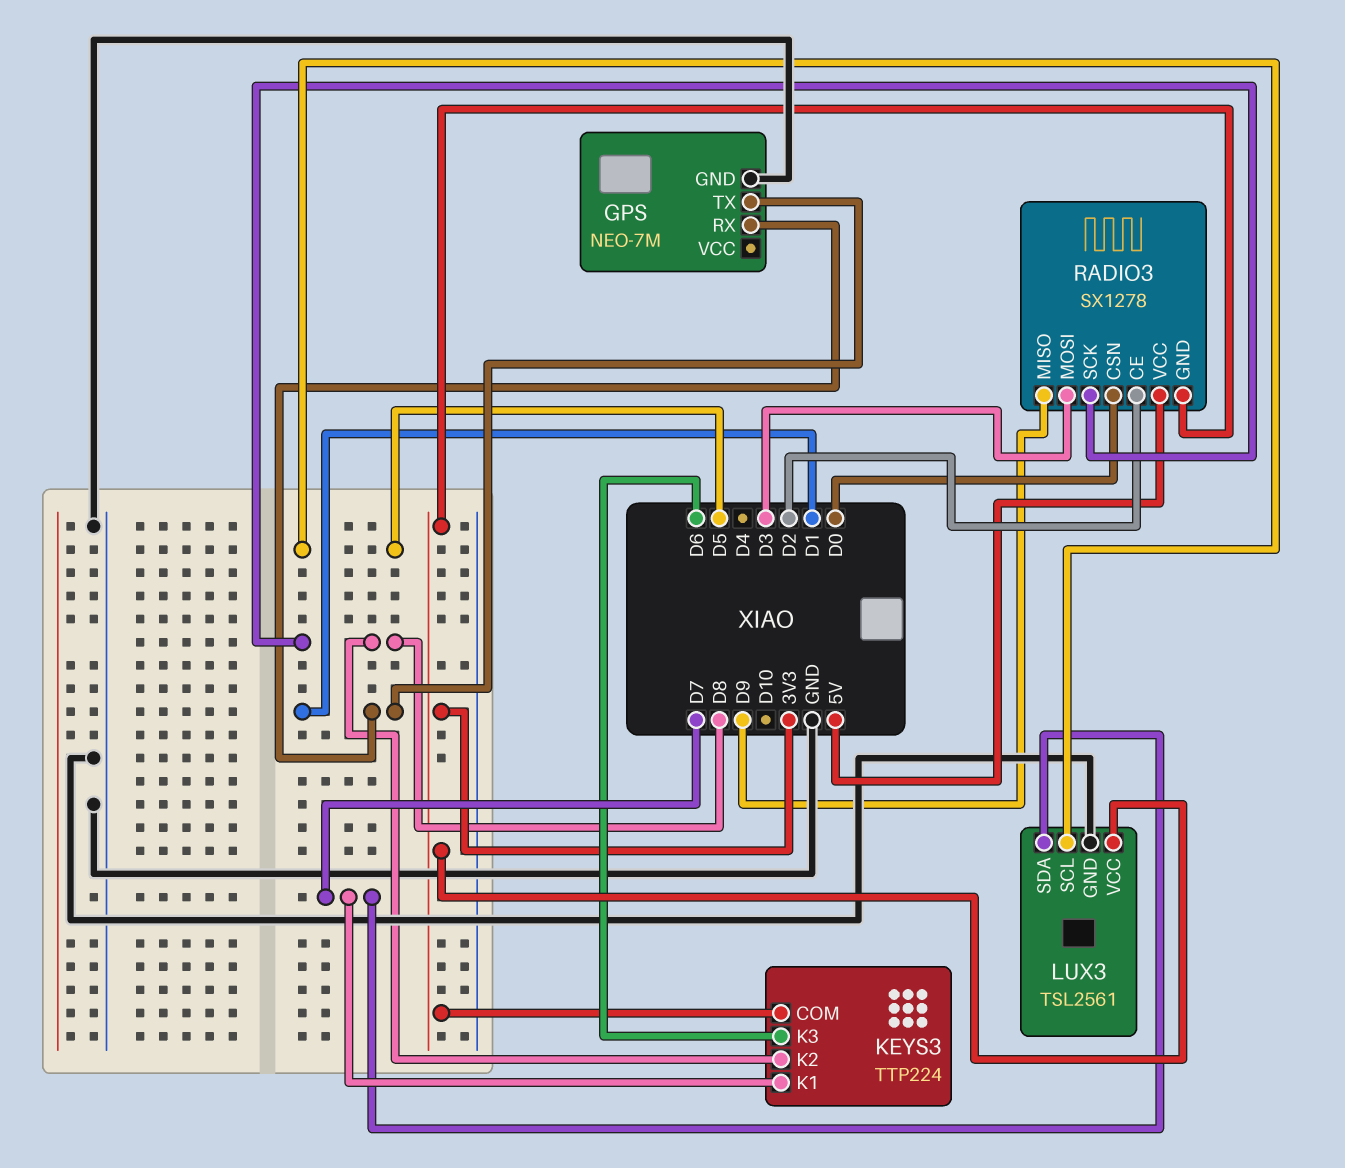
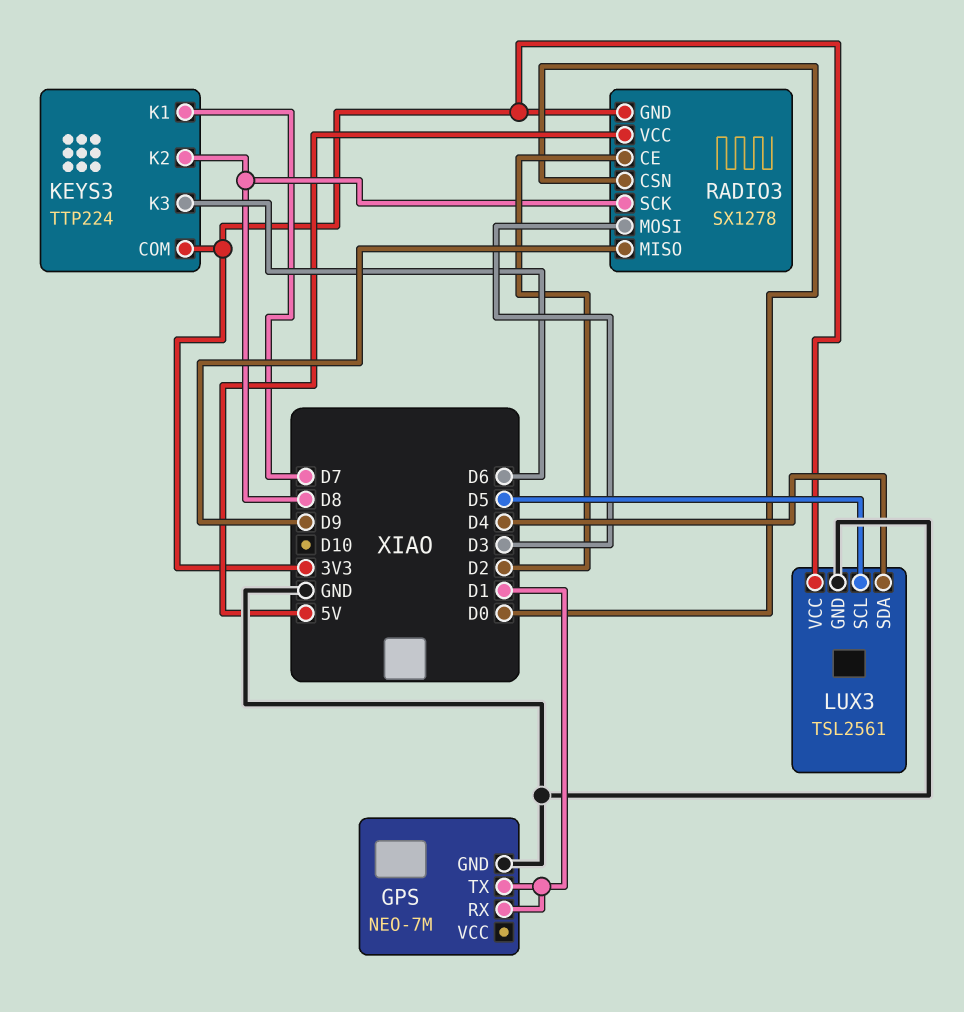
LUX3 pin SDA: D7 -> D4

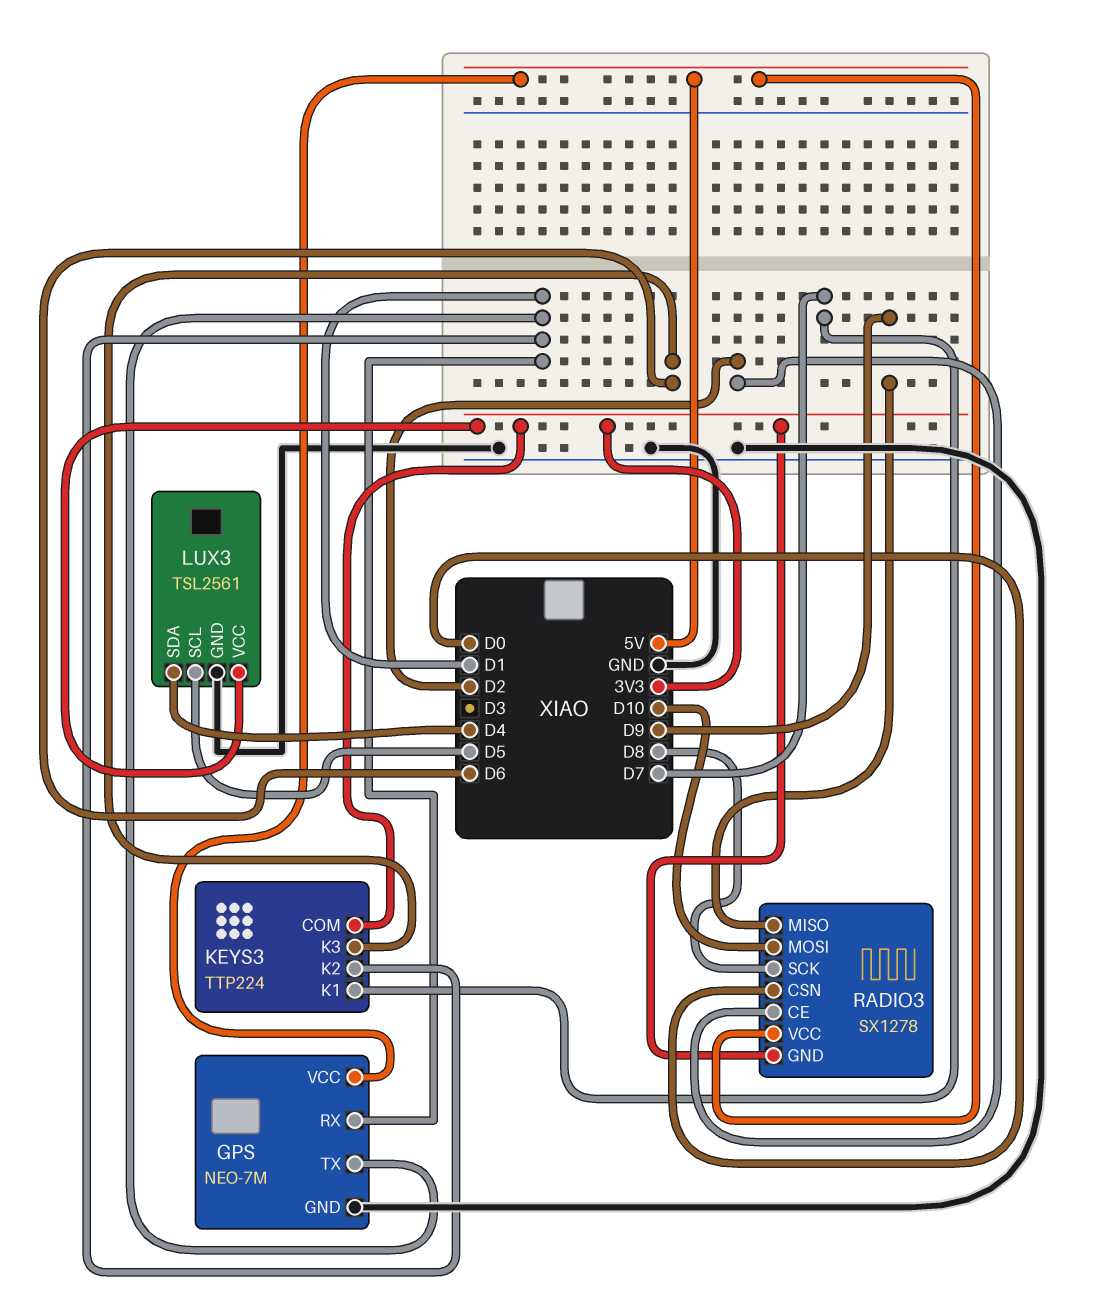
GPS pin VCC: none -> 5V
KEYS3 pin K2: D8 -> D1
RADIO3 pin MOSI: D3 -> D10

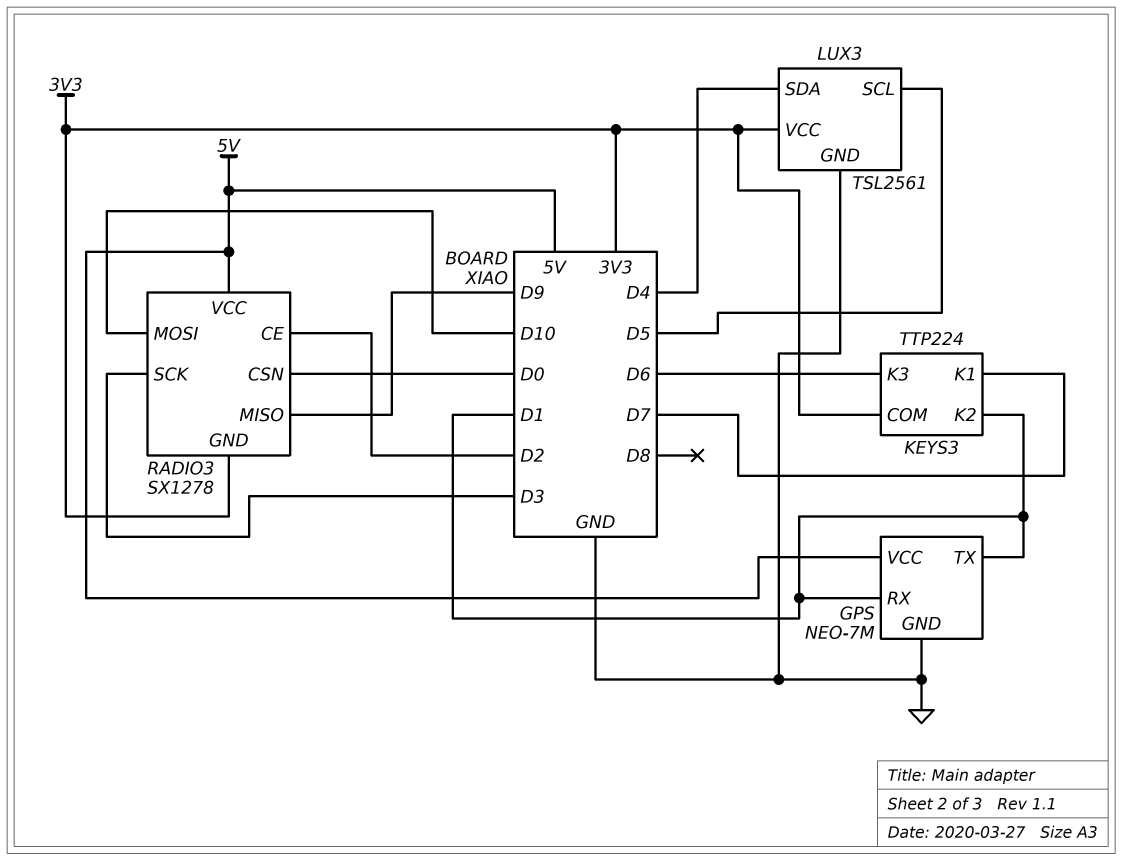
RADIO3 pin SCK: D8 -> D3

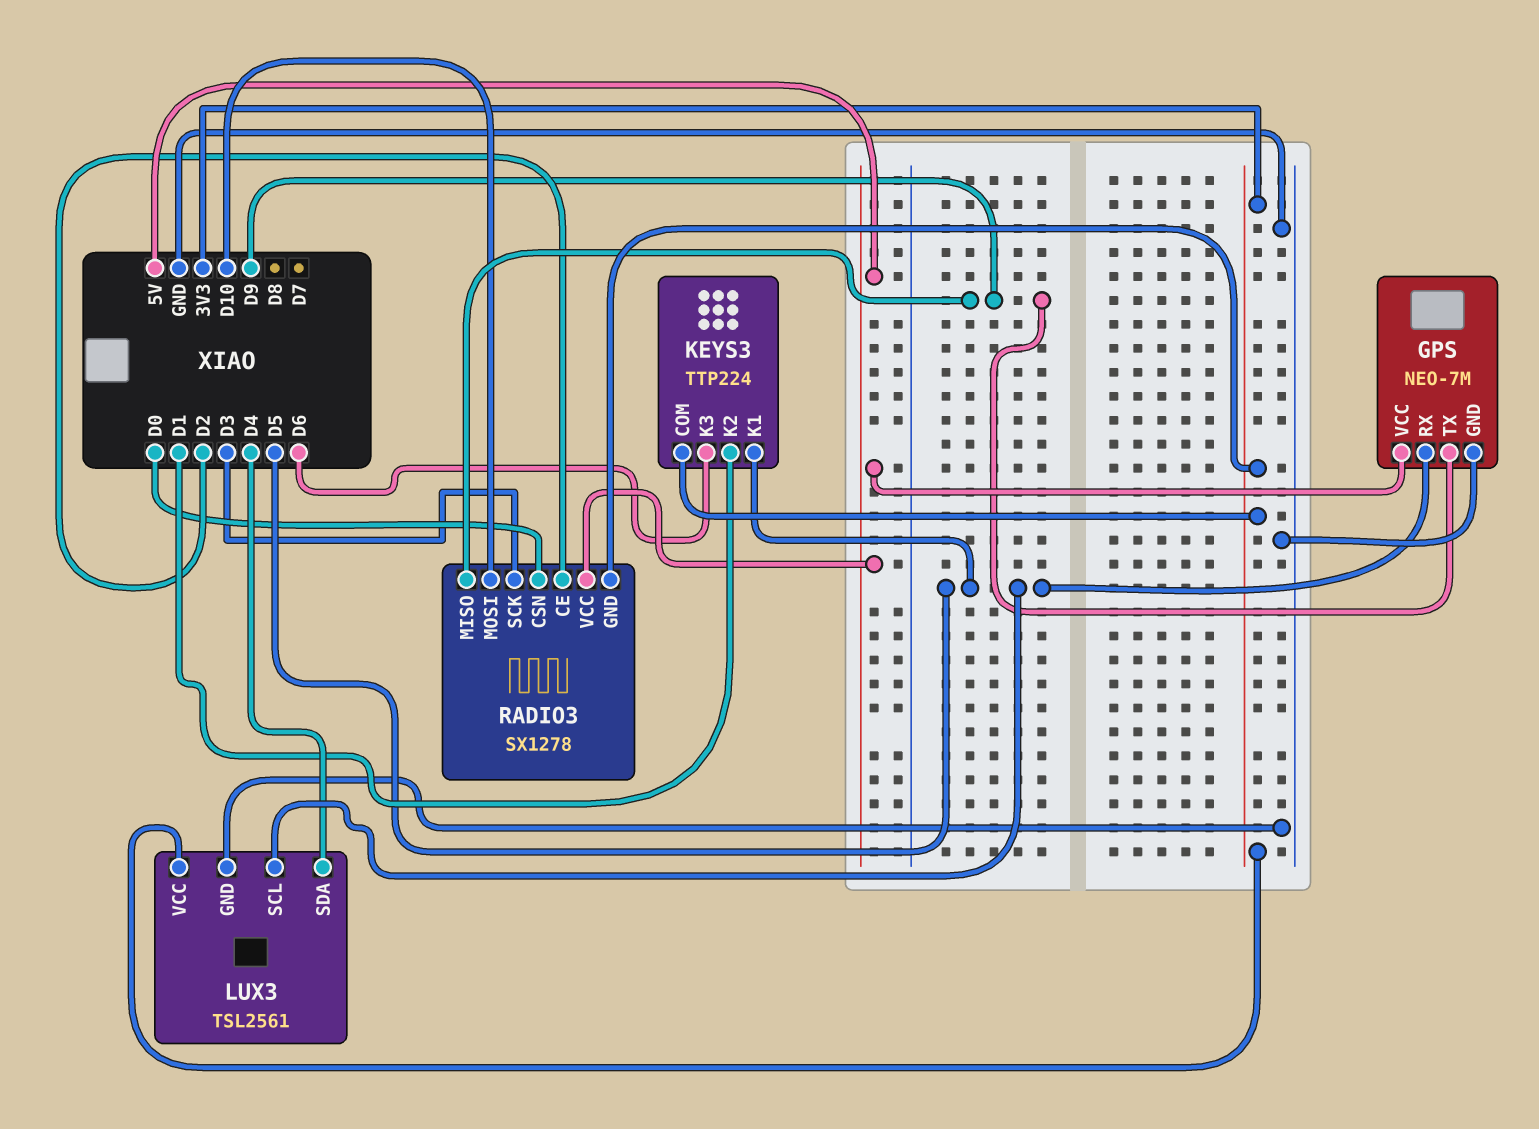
GPS pin RX: D1 -> D5
GPS pin TX: D1 -> D9
KEYS3 pin K1: D7 -> D5

